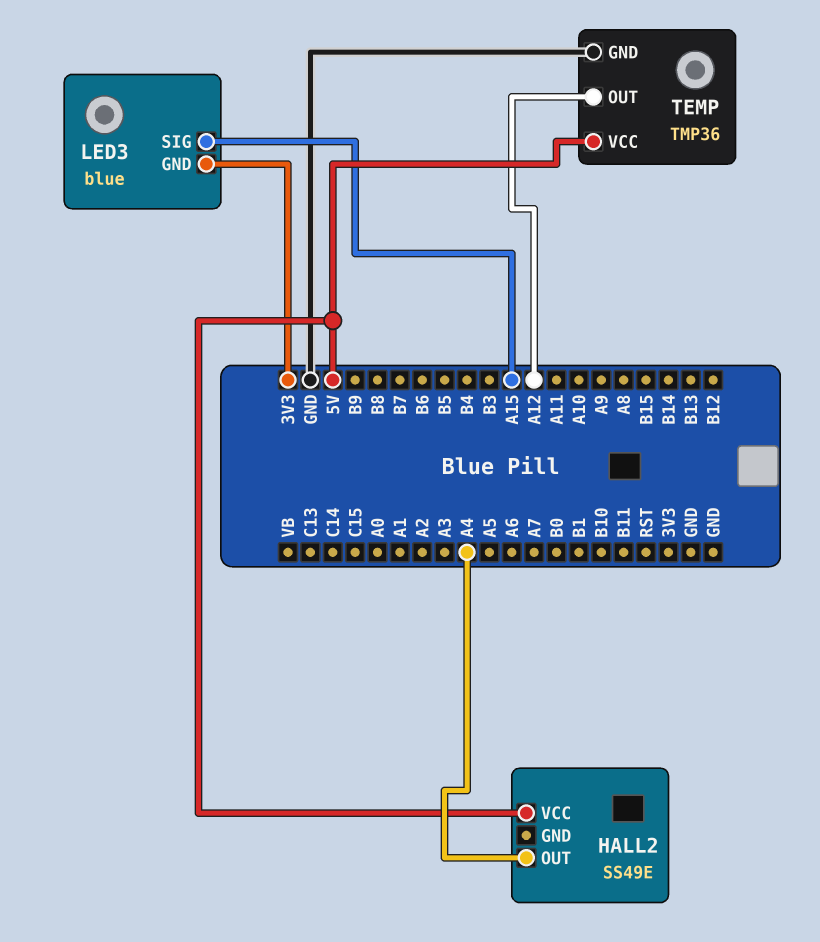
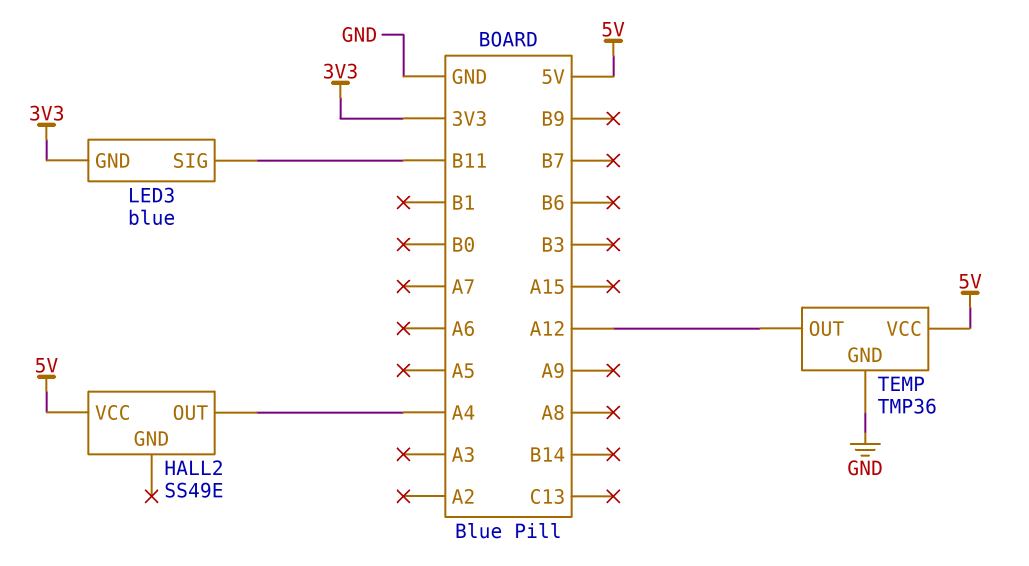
LED3 pin SIG: A15 -> B11

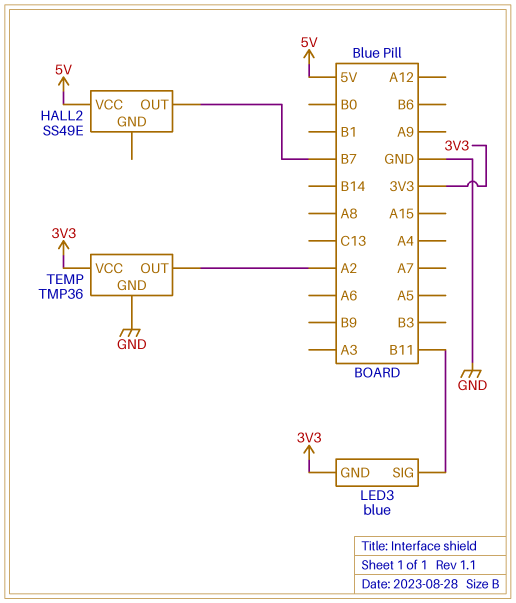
HALL2 pin OUT: A4 -> B7
TEMP pin OUT: A12 -> A2
TEMP pin VCC: 5V -> 3V3

